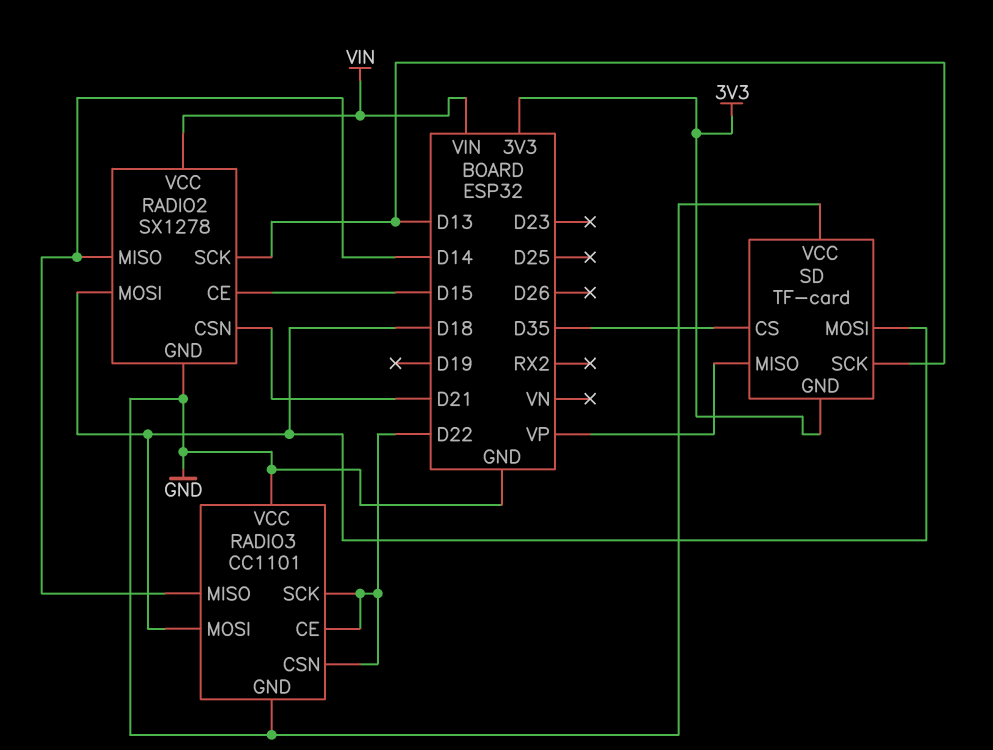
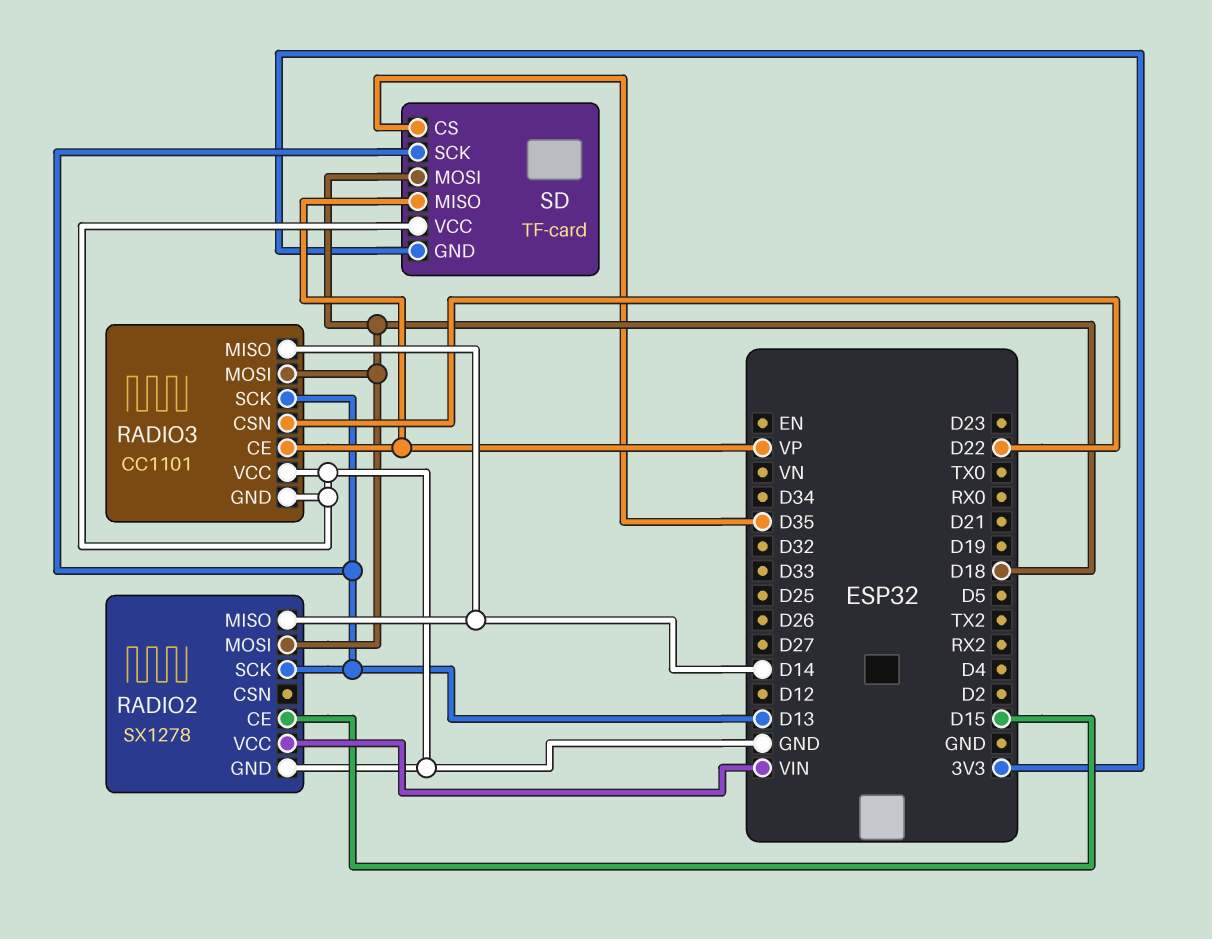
RADIO2 pin CSN: D21 -> none
RADIO3 pin CE: D22 -> VP
RADIO3 pin SCK: D22 -> D13

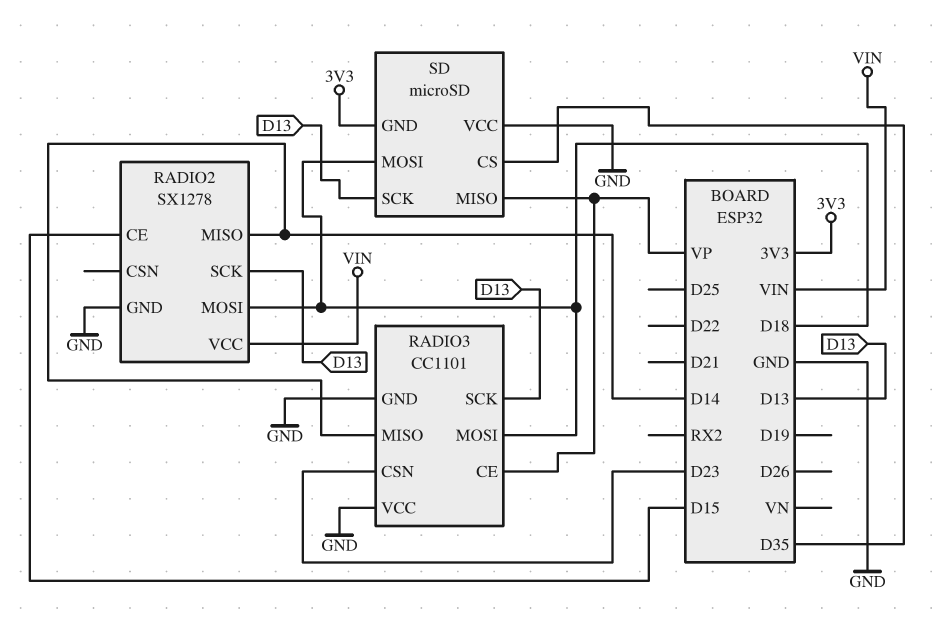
RADIO3 pin CSN: D22 -> D23
SD: TF-card -> microSD

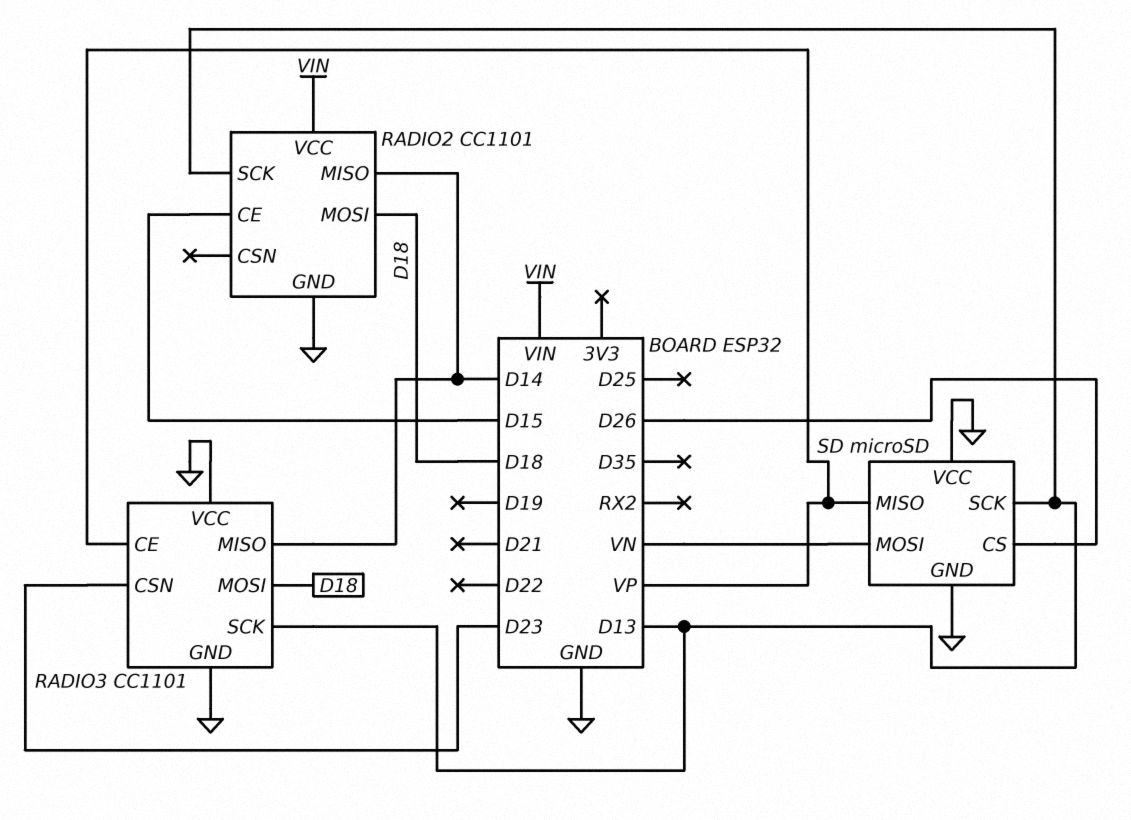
RADIO2: SX1278 -> CC1101
SD pin CS: D35 -> D26
SD pin GND: 3V3 -> GND
SD pin MOSI: D18 -> VN

